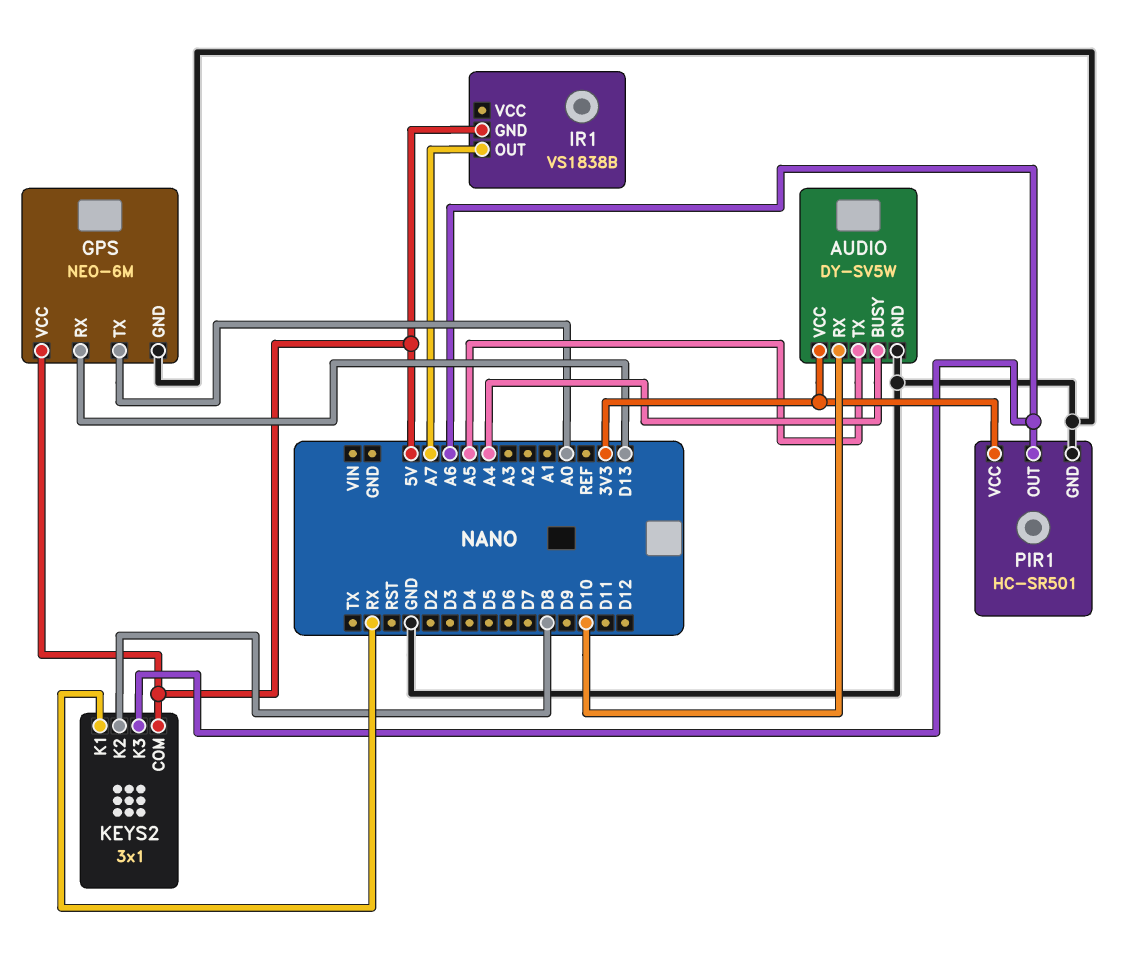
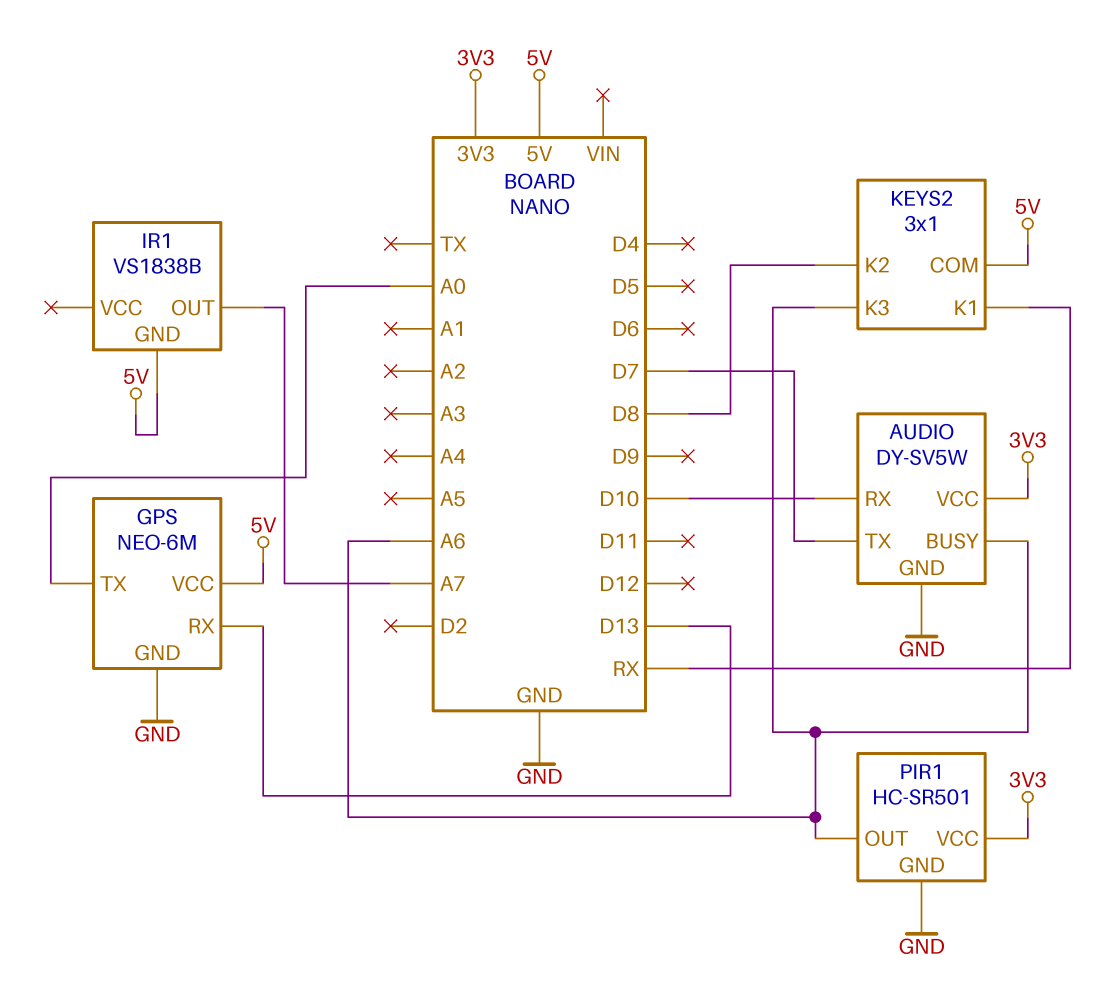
AUDIO pin BUSY: A4 -> A6
AUDIO pin TX: A5 -> D7

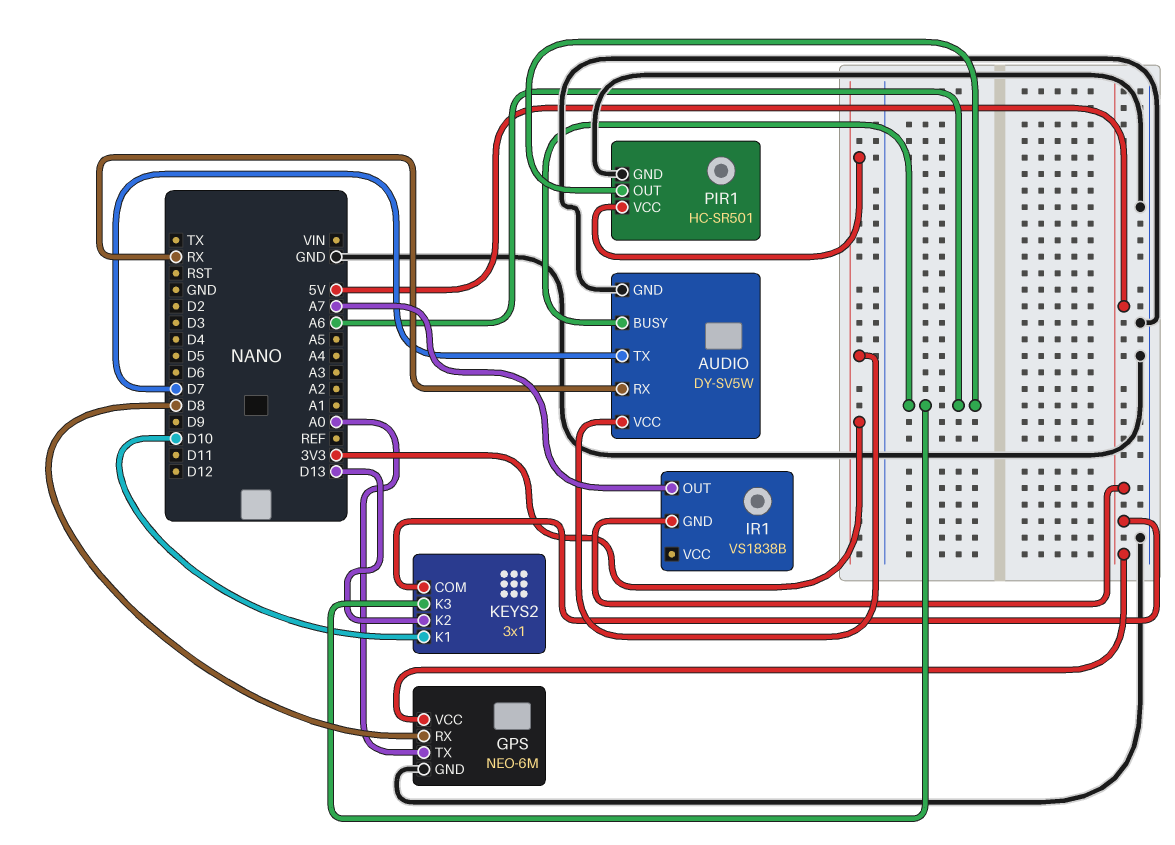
AUDIO pin RX: D10 -> RX
GPS pin RX: D13 -> D8
KEYS2 pin K1: RX -> D10
KEYS2 pin K2: D8 -> D13

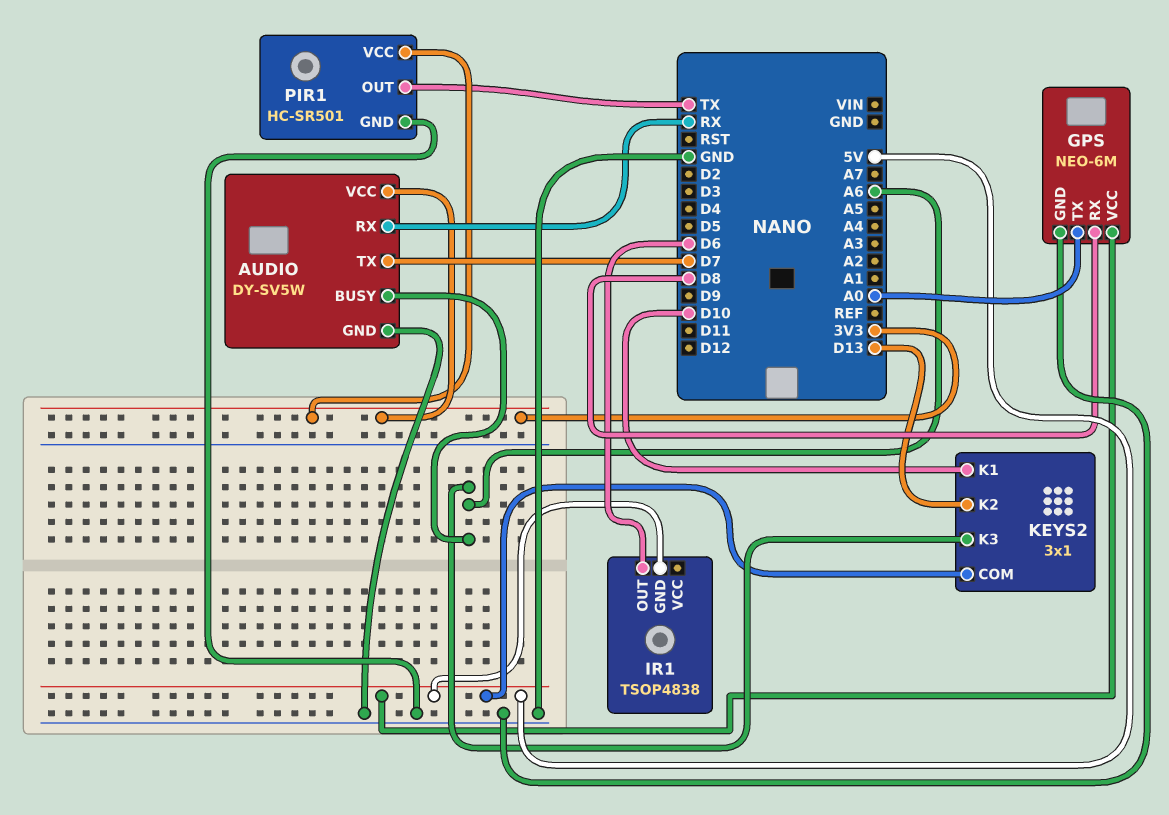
IR1: VS1838B -> TSOP4838
IR1 pin OUT: A7 -> D6
PIR1 pin OUT: A6 -> TX

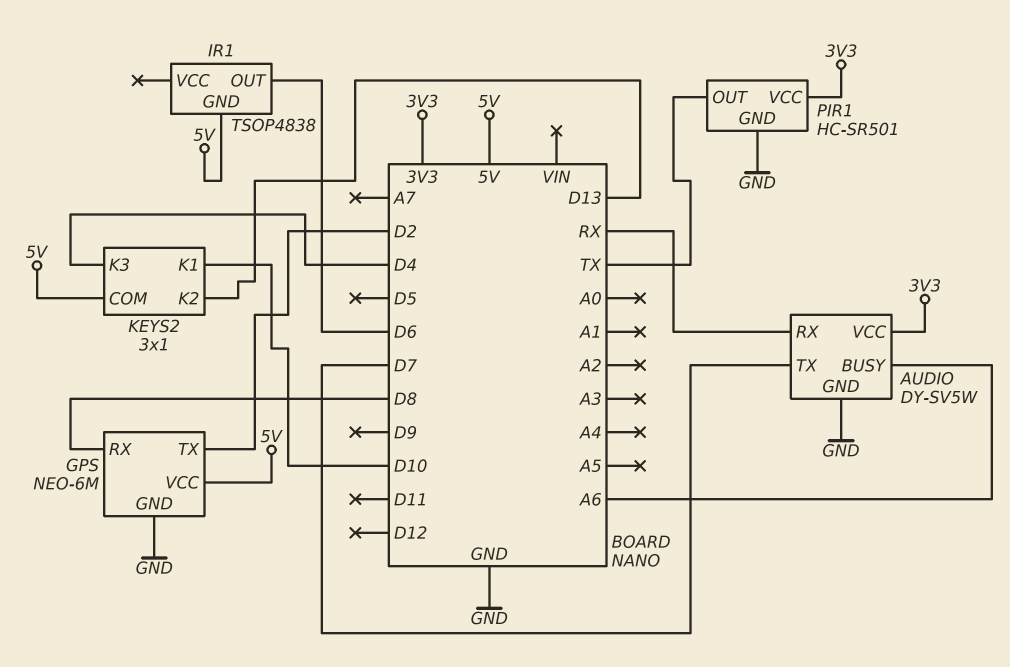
GPS pin TX: A0 -> D2
KEYS2 pin K3: A6 -> D4

